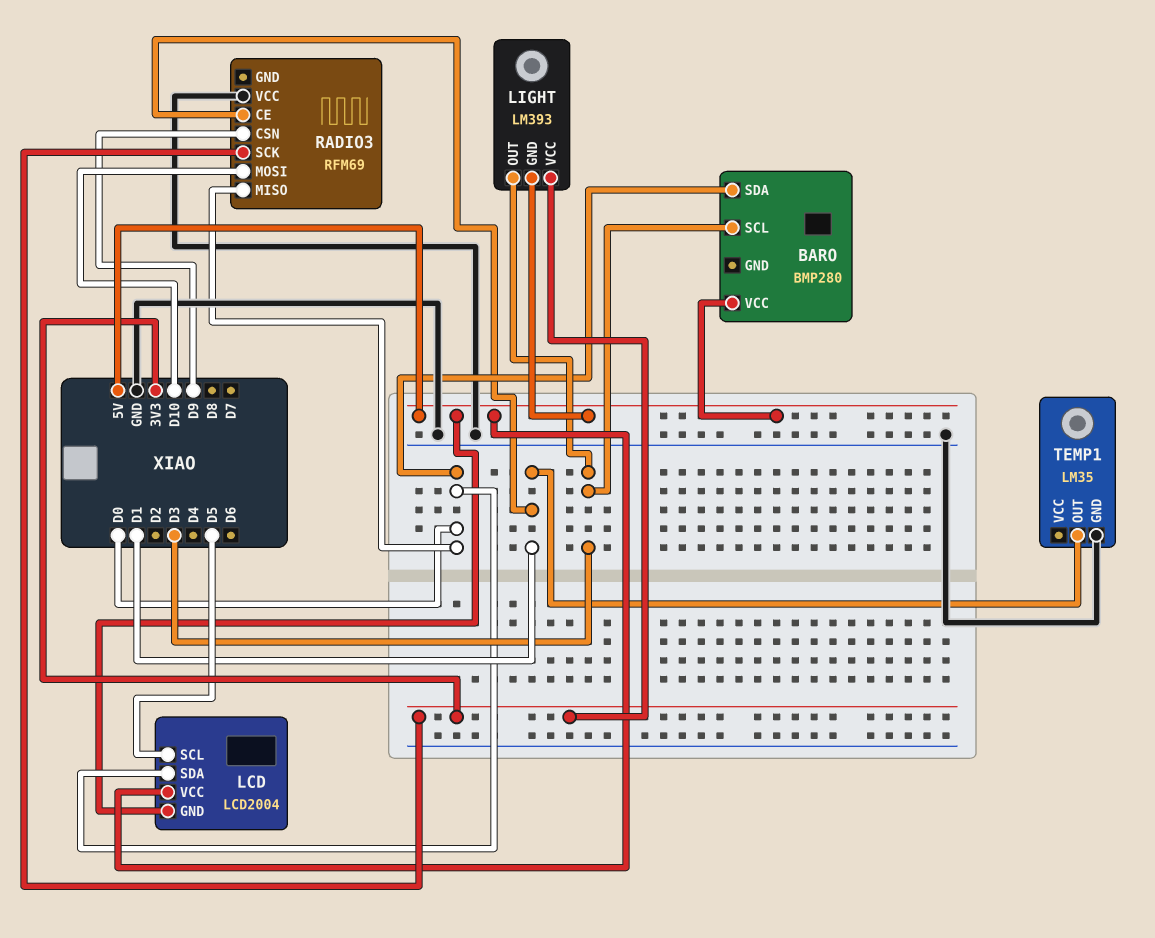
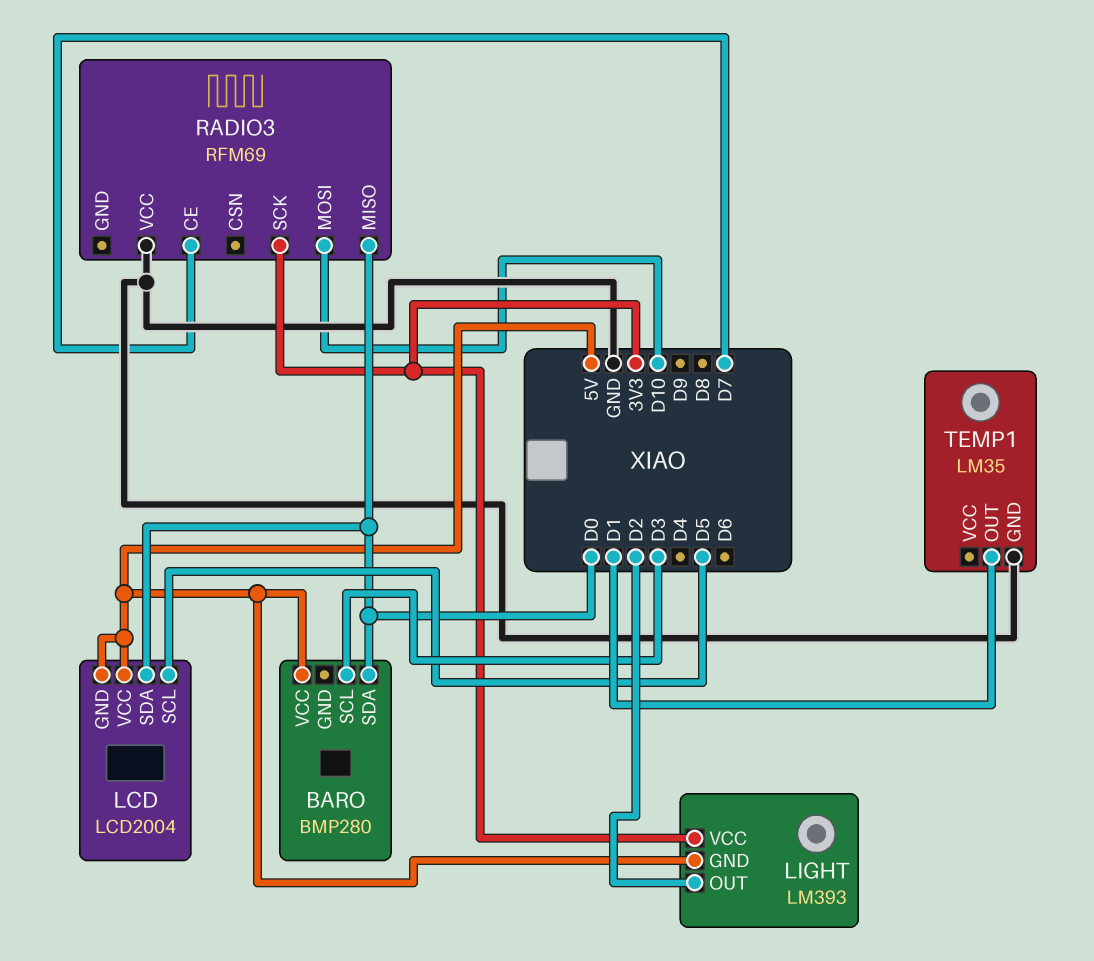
LIGHT pin OUT: D3 -> D2
RADIO3 pin CE: D1 -> D7
RADIO3 pin CSN: D9 -> none

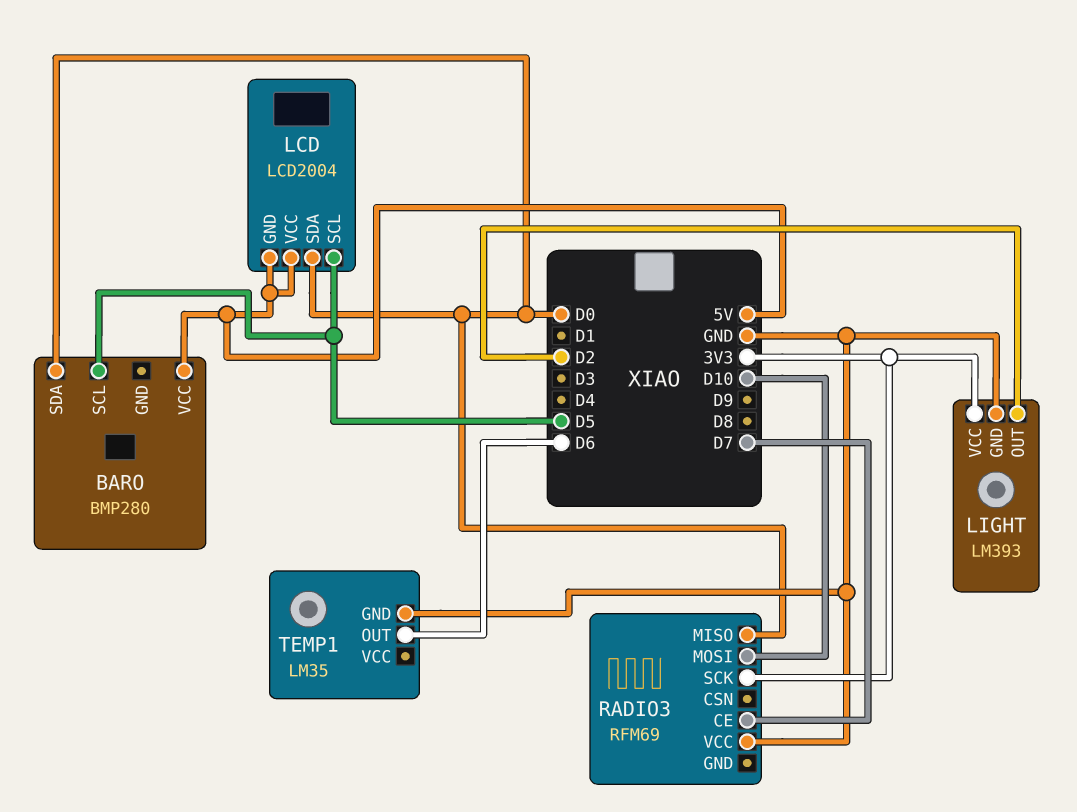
BARO pin SCL: D3 -> D5
LIGHT pin GND: 5V -> GND
TEMP1 pin OUT: D1 -> D6

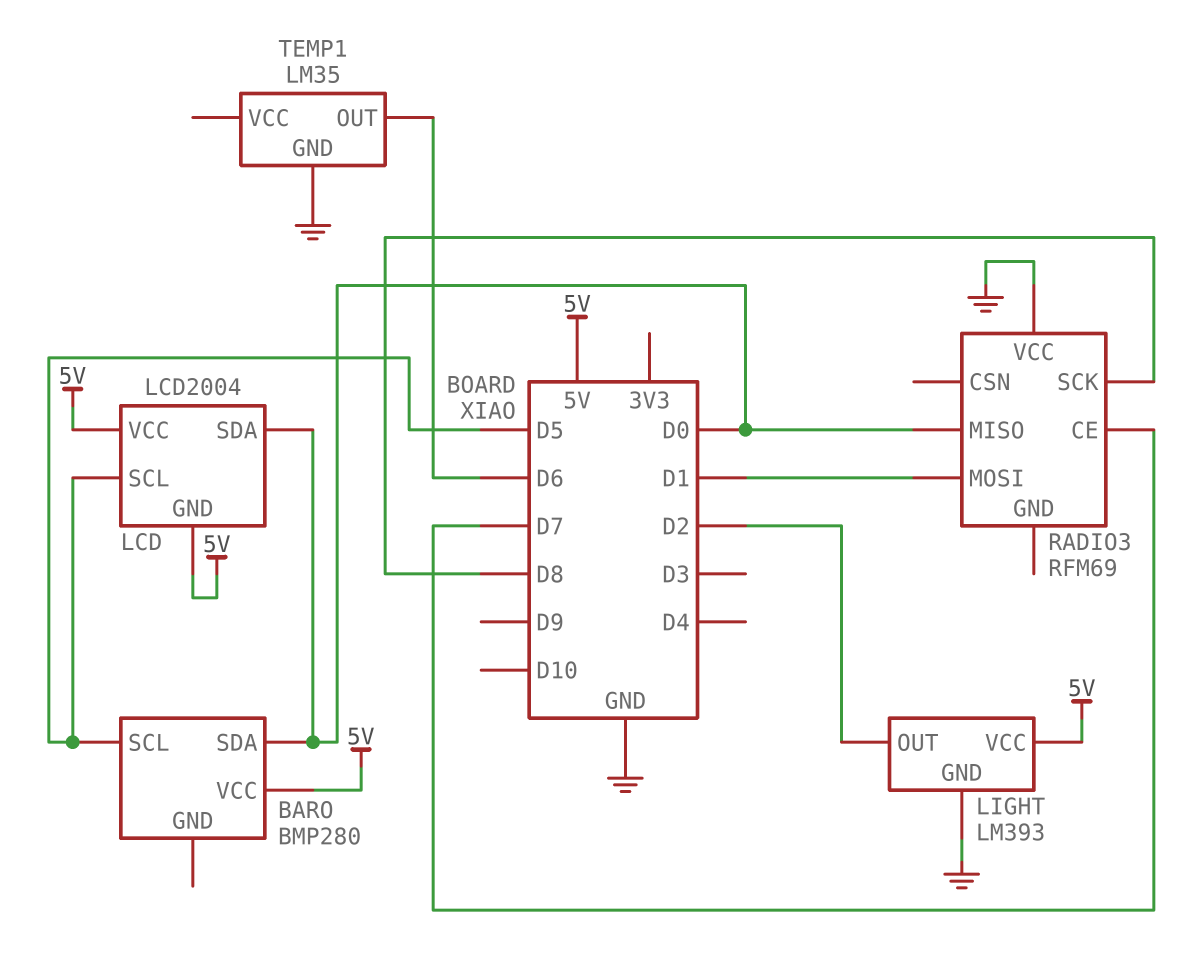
LIGHT pin VCC: 3V3 -> 5V
RADIO3 pin MOSI: D10 -> D1
RADIO3 pin SCK: 3V3 -> D8

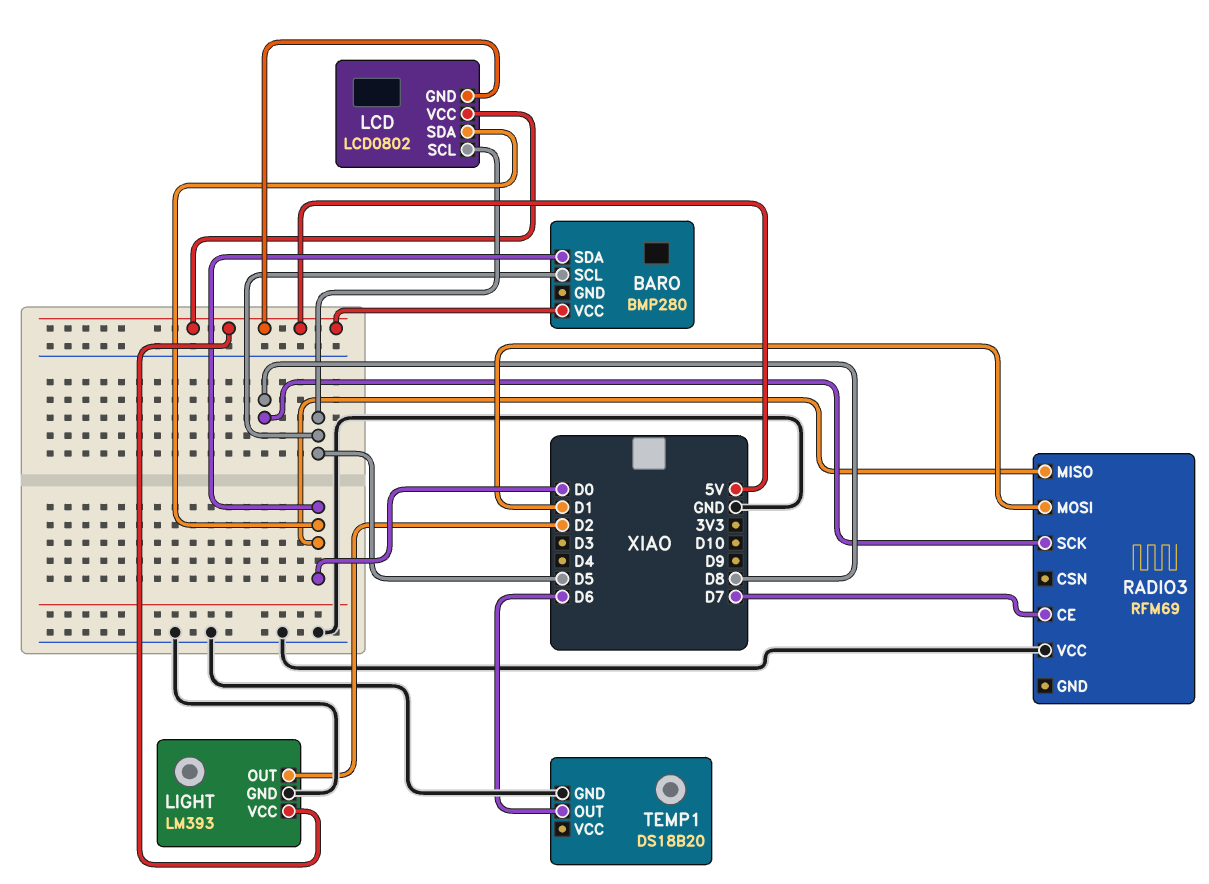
LCD: LCD2004 -> LCD0802
TEMP1: LM35 -> DS18B20

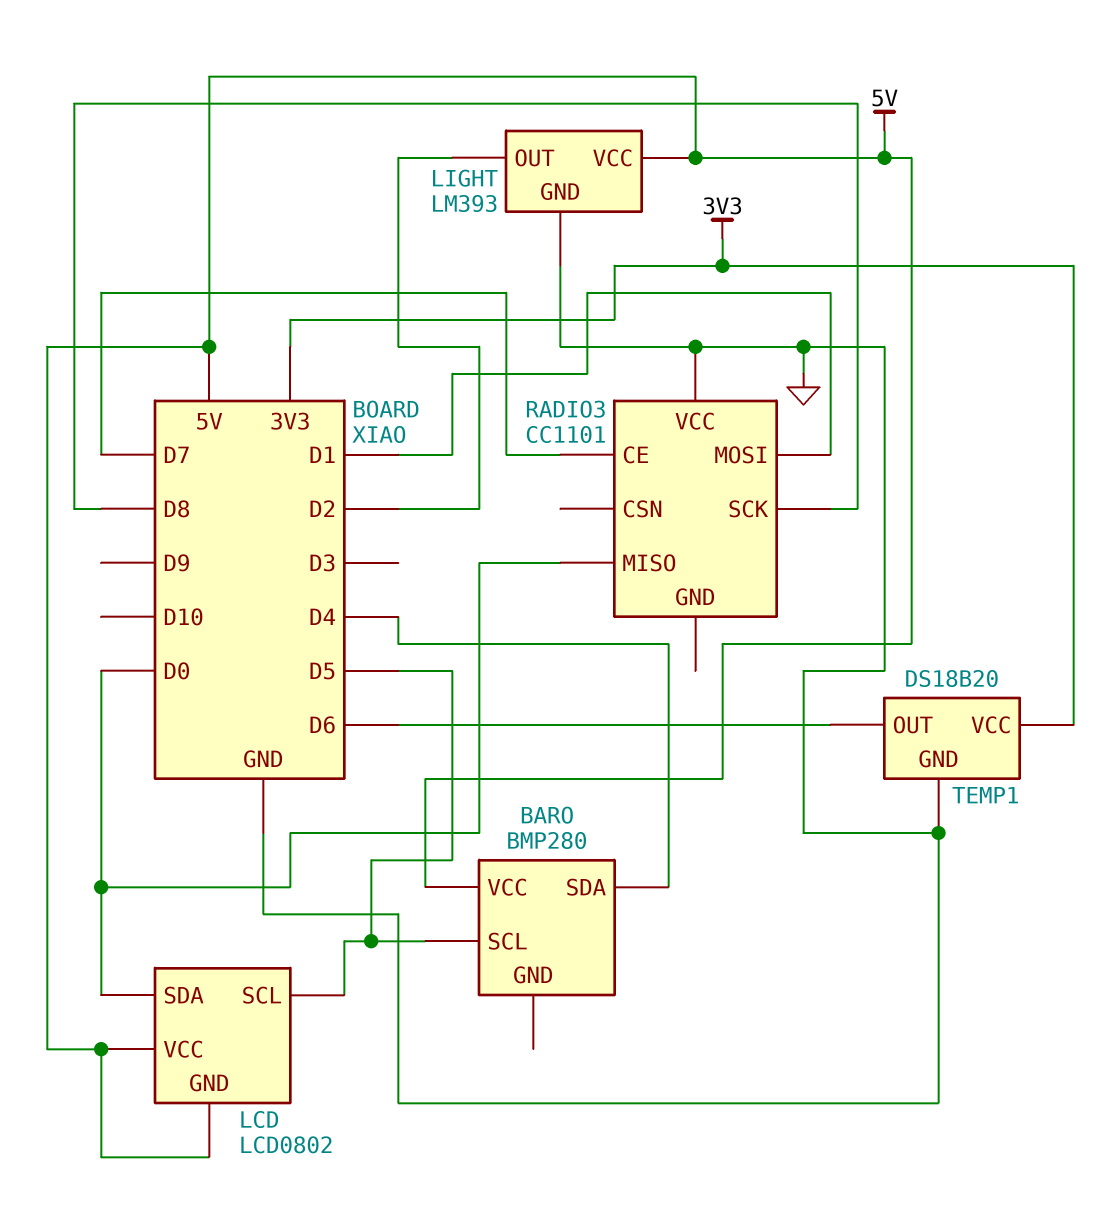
BARO pin SDA: D0 -> D4
RADIO3: RFM69 -> CC1101
TEMP1 pin VCC: none -> 3V3

